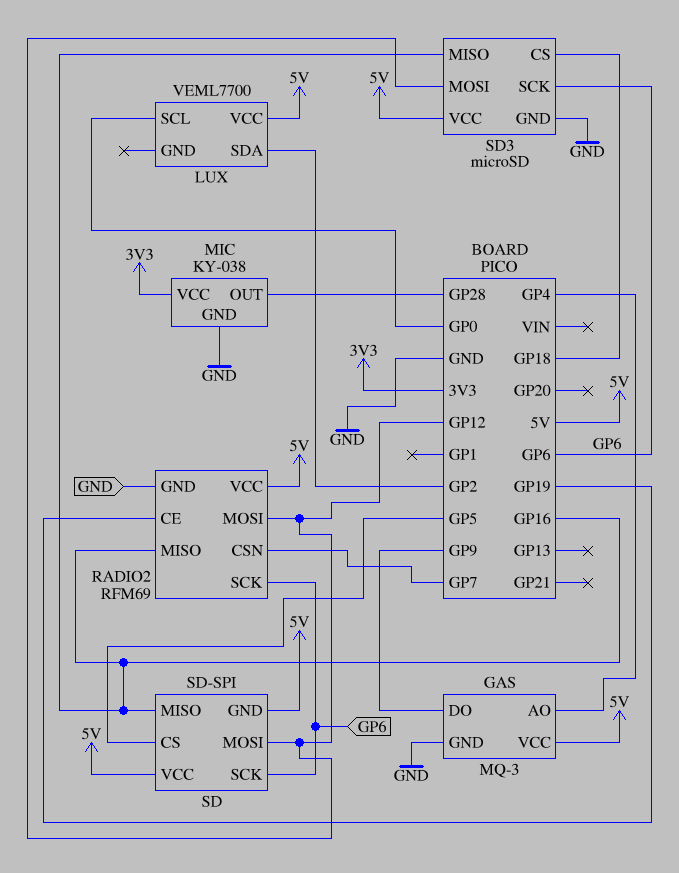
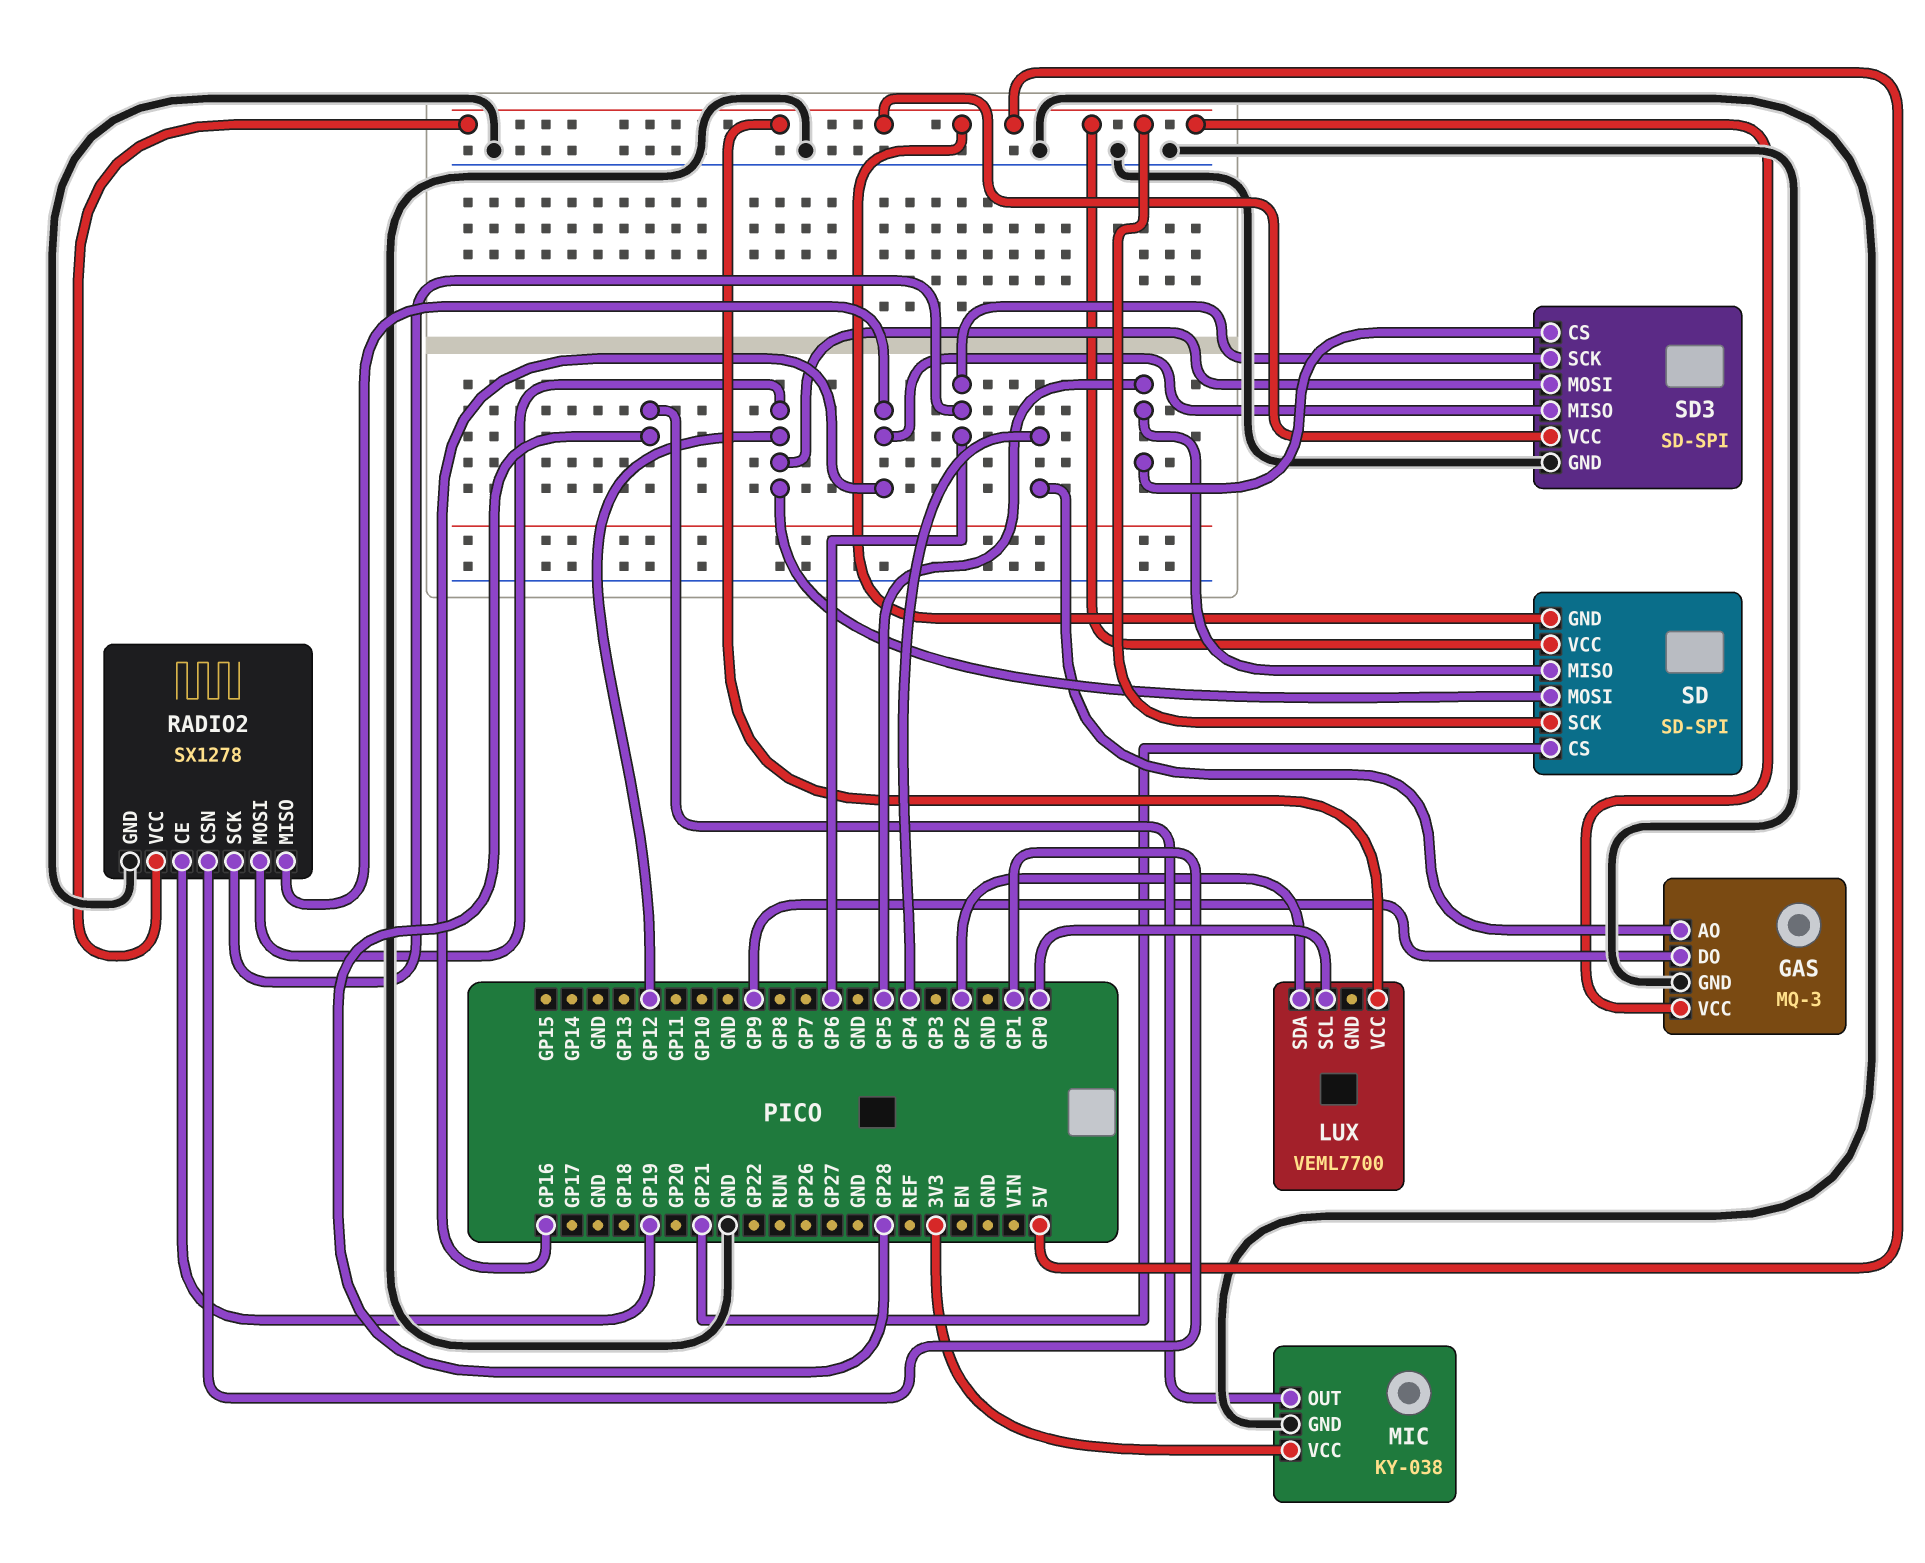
RADIO2: RFM69 -> SX1278
RADIO2 pin CSN: GP7 -> GP1
SD pin CS: GP5 -> GP21
SD pin MISO: GP16 -> GP5
SD pin SCK: GP6 -> 5V
SD3: microSD -> SD-SPI
SD3 pin CS: GP18 -> GP5

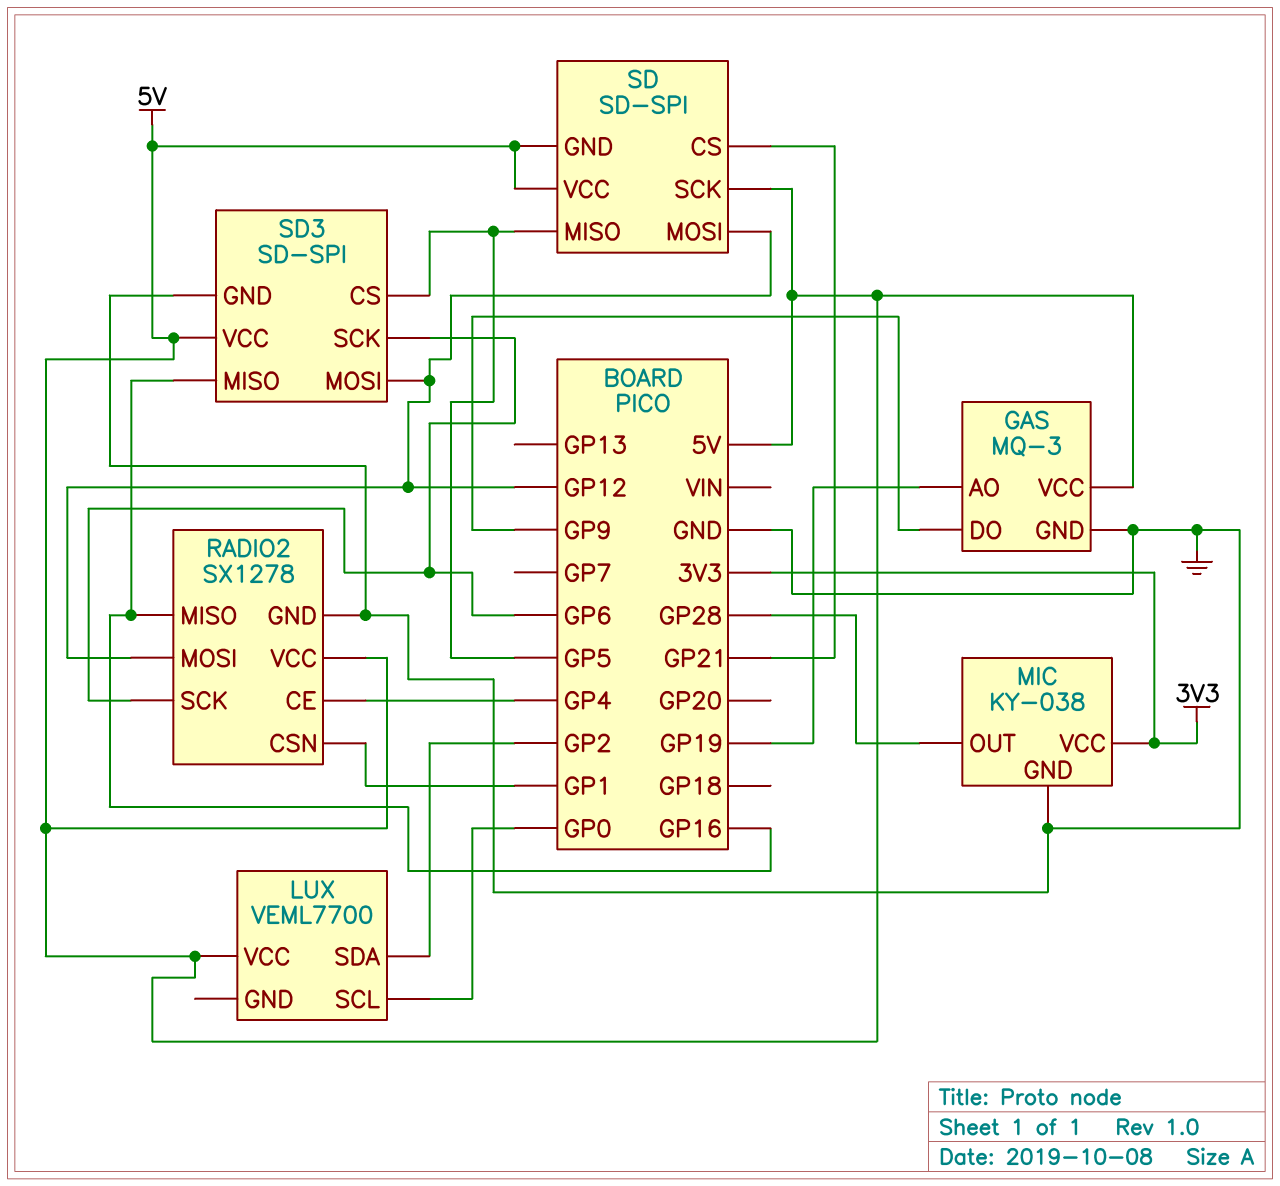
GAS pin AO: GP4 -> GP19
RADIO2 pin CE: GP19 -> GP4

